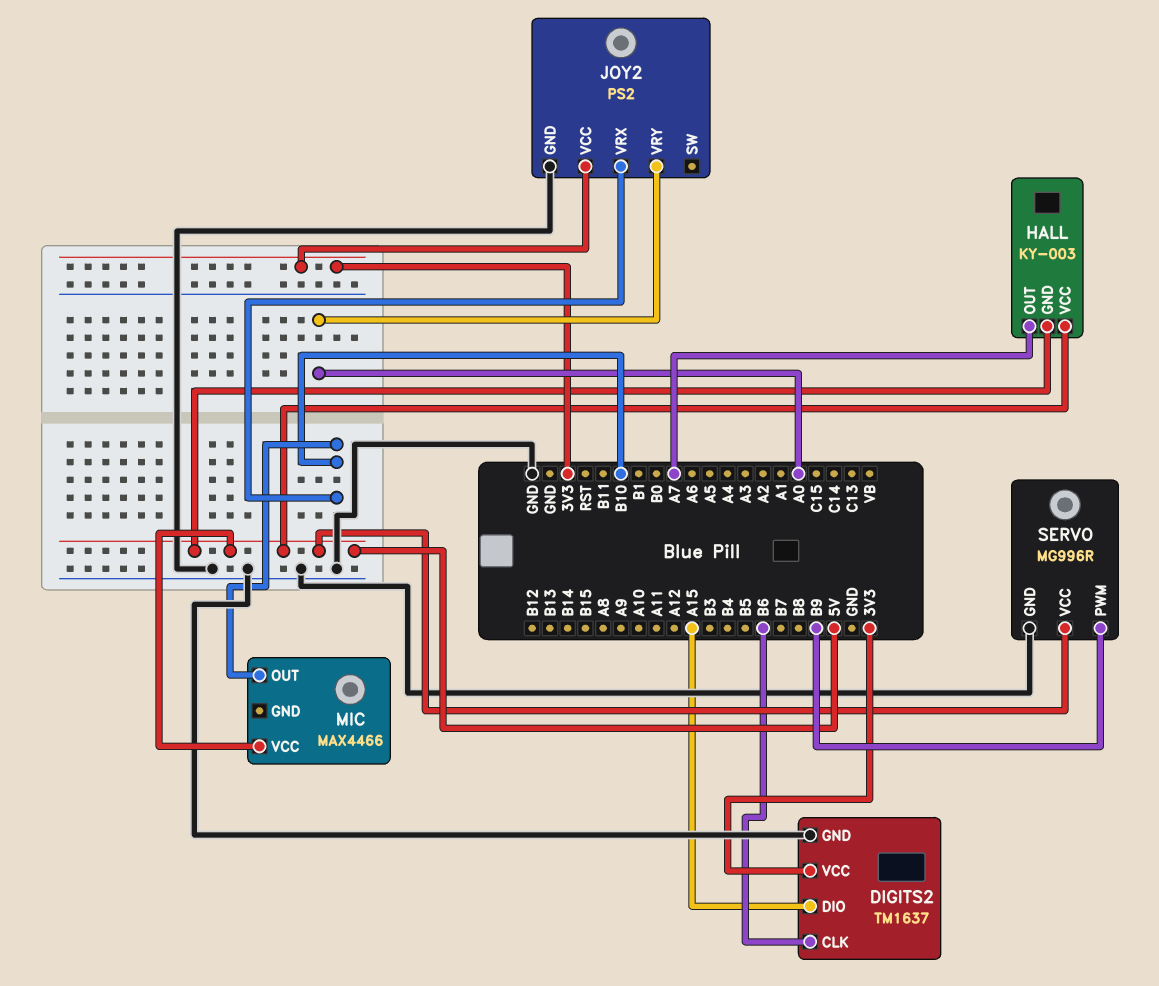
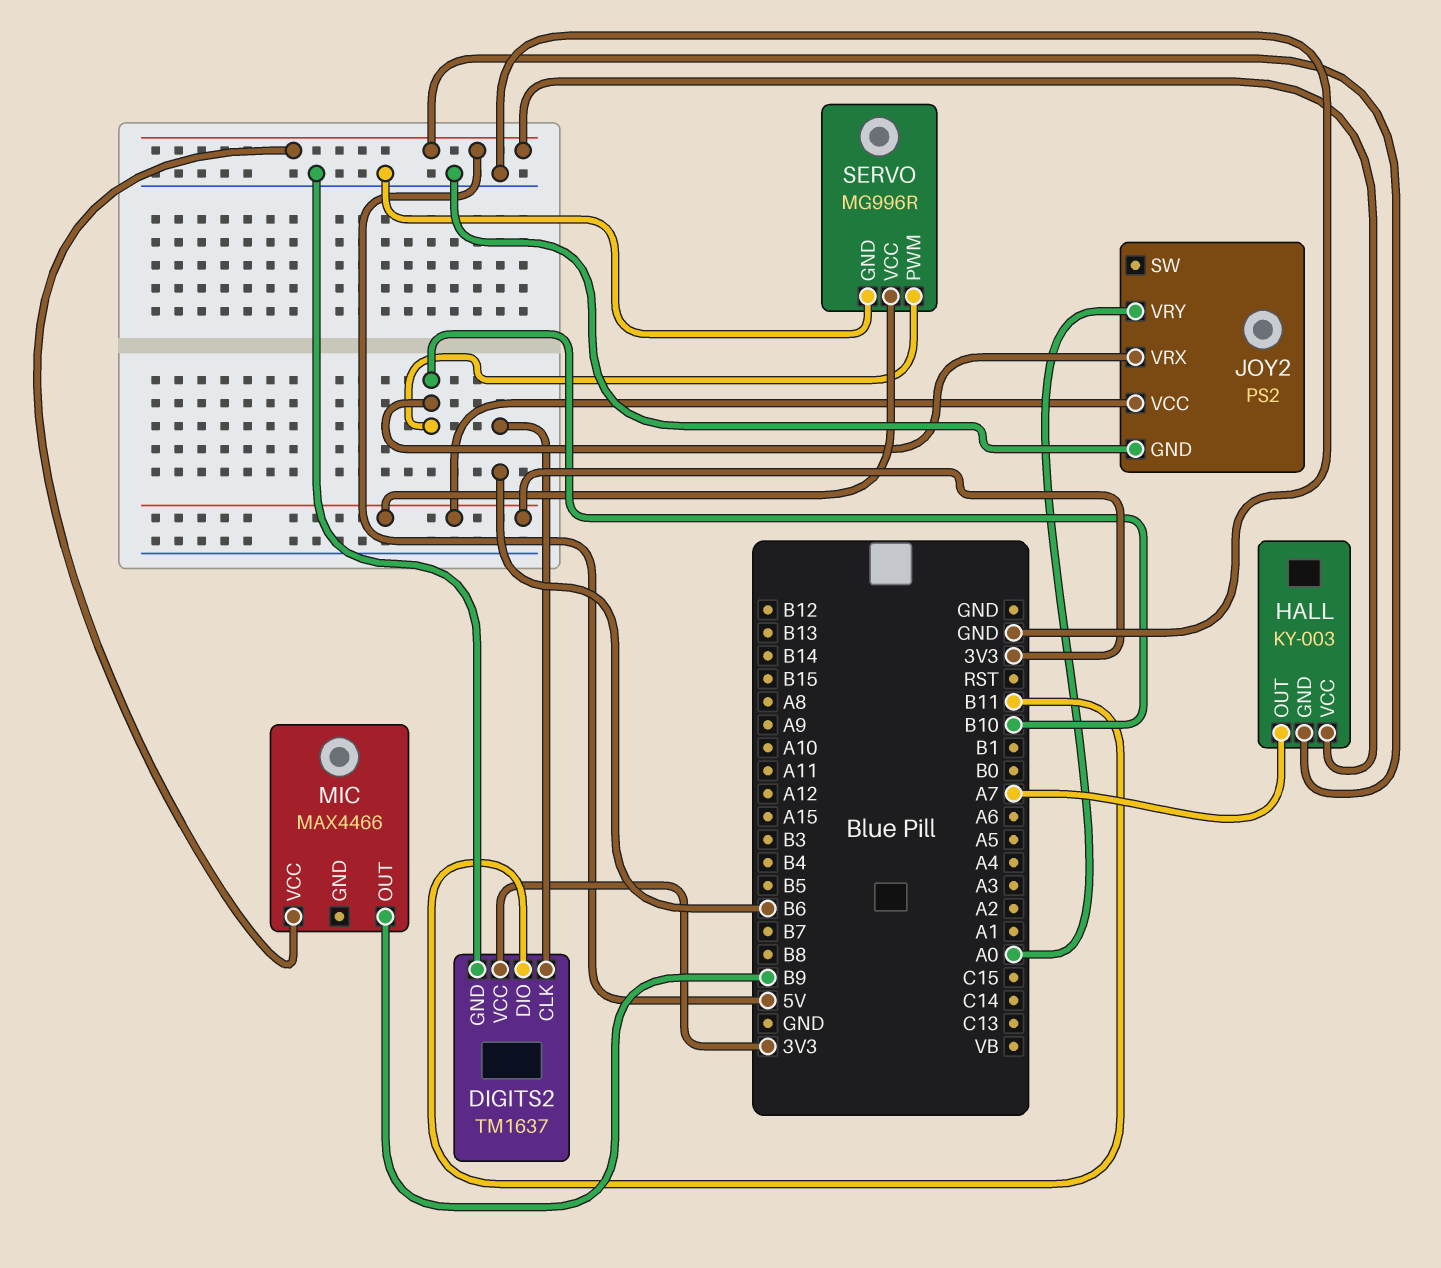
DIGITS2 pin DIO: A15 -> B11
MIC pin OUT: B10 -> B9
SERVO pin PWM: B9 -> B10
SERVO pin VCC: 5V -> 3V3

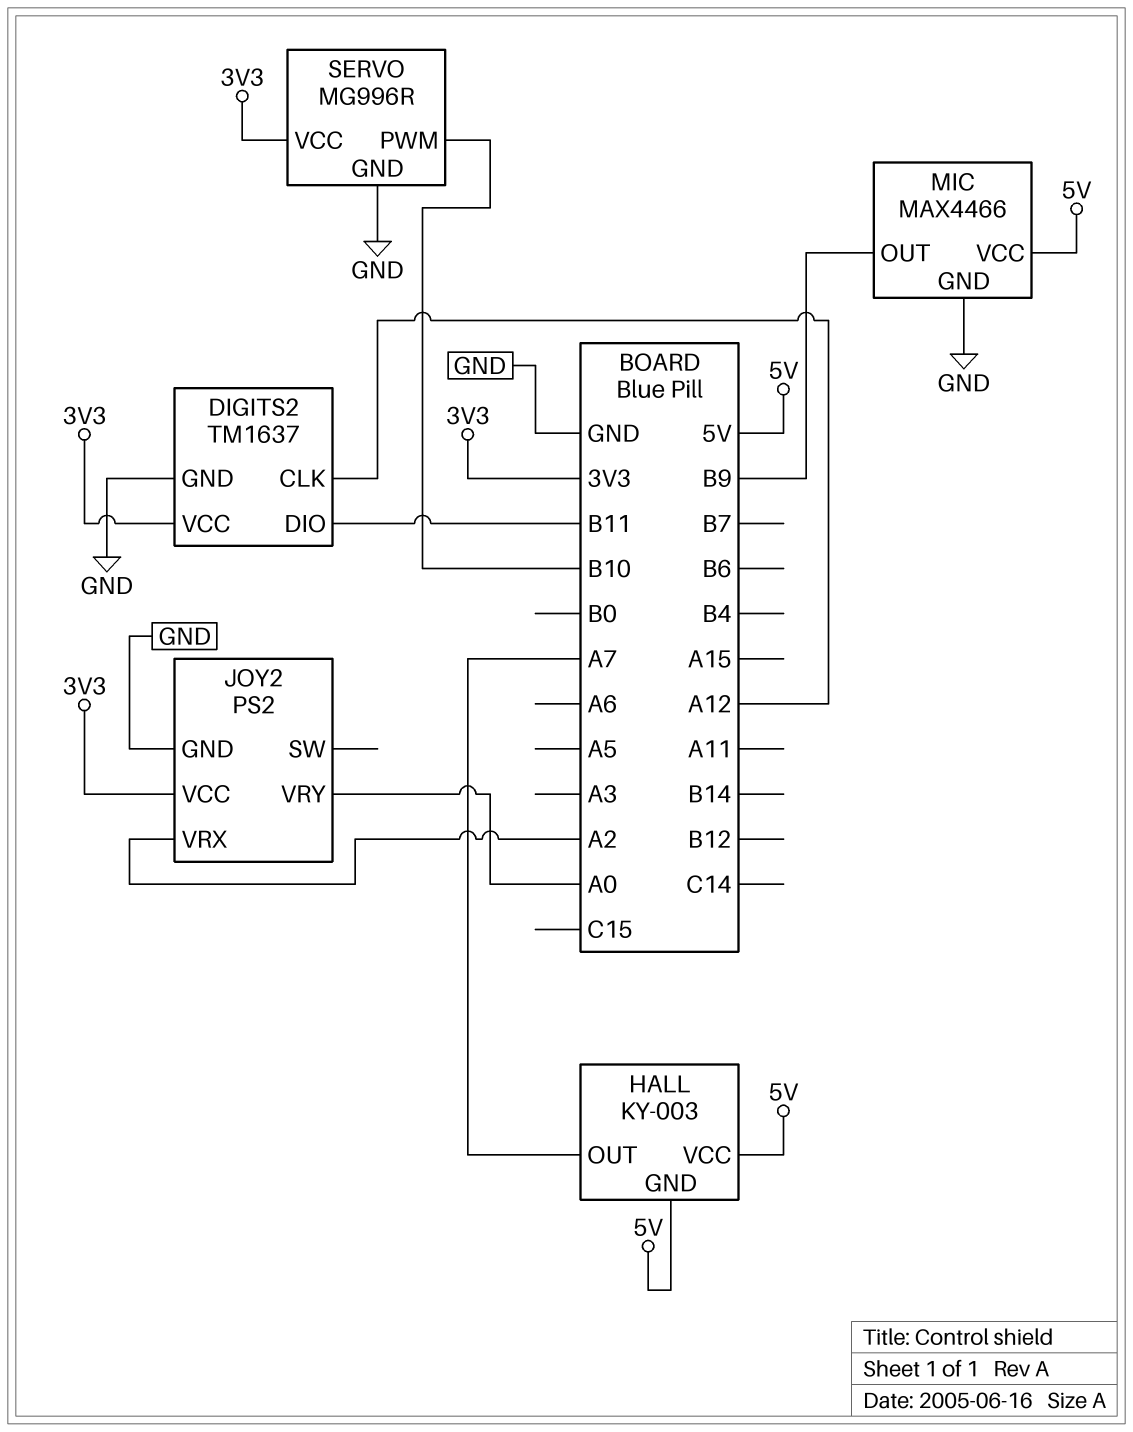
DIGITS2 pin CLK: B6 -> A12
JOY2 pin VRX: B10 -> A2
MIC pin GND: none -> GND

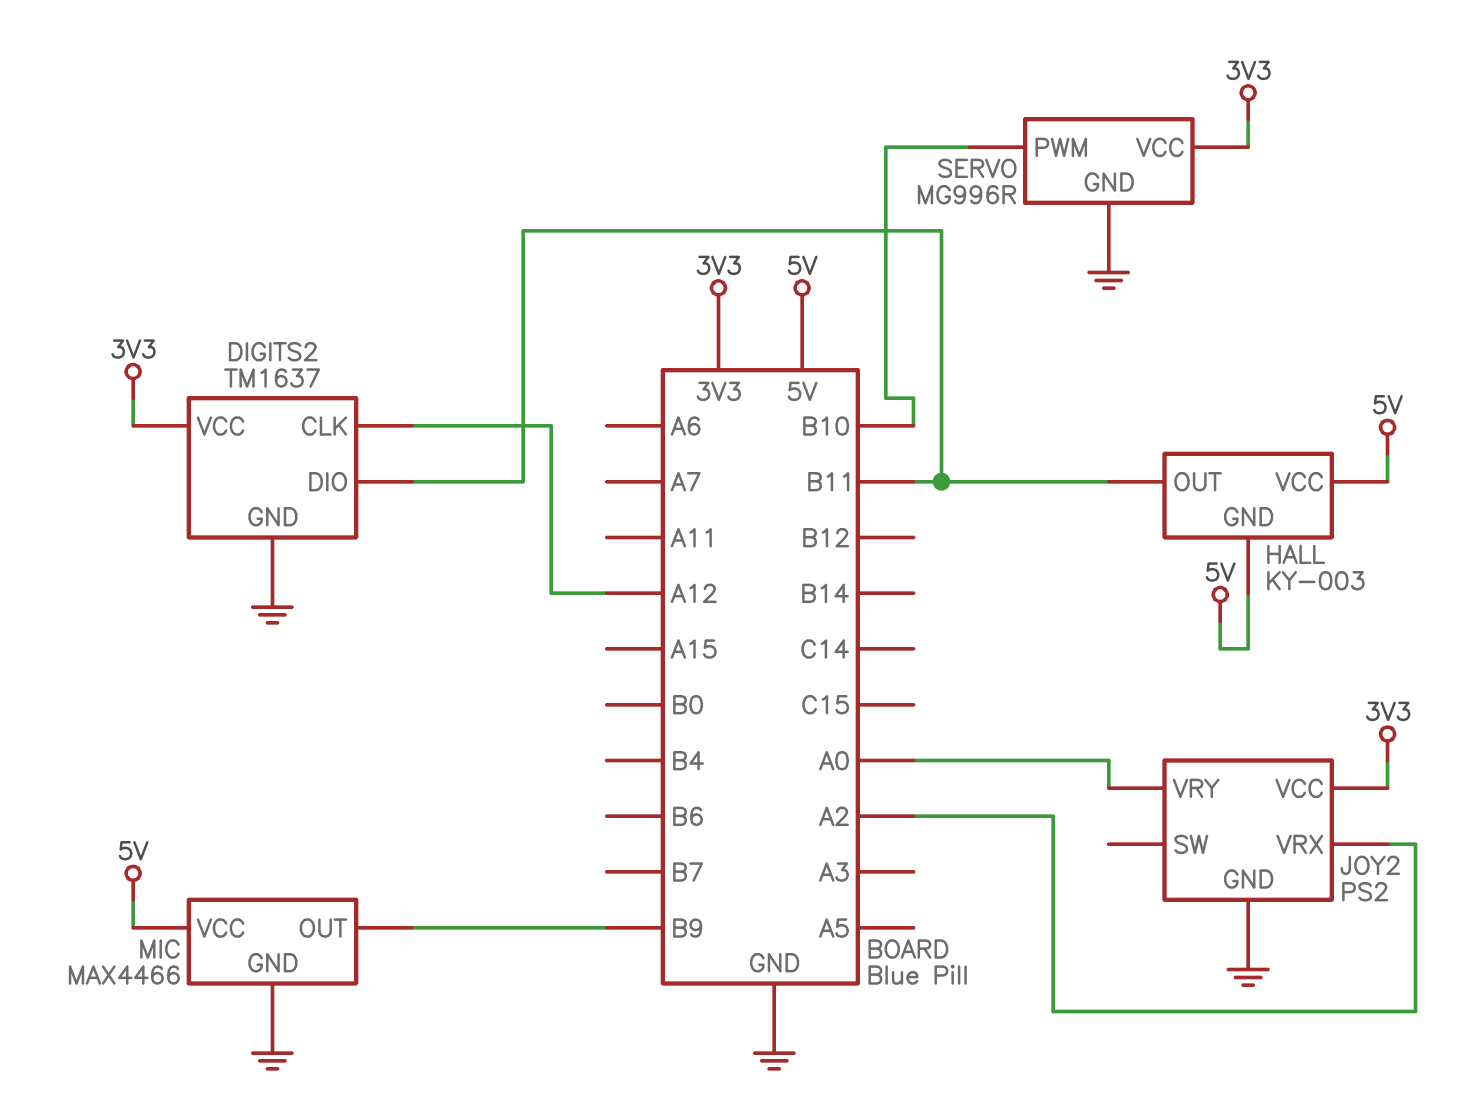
HALL pin OUT: A7 -> B11

